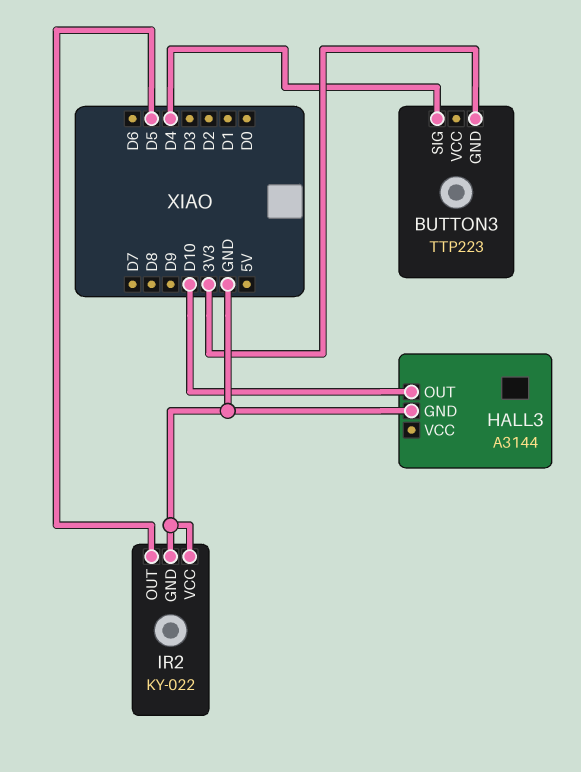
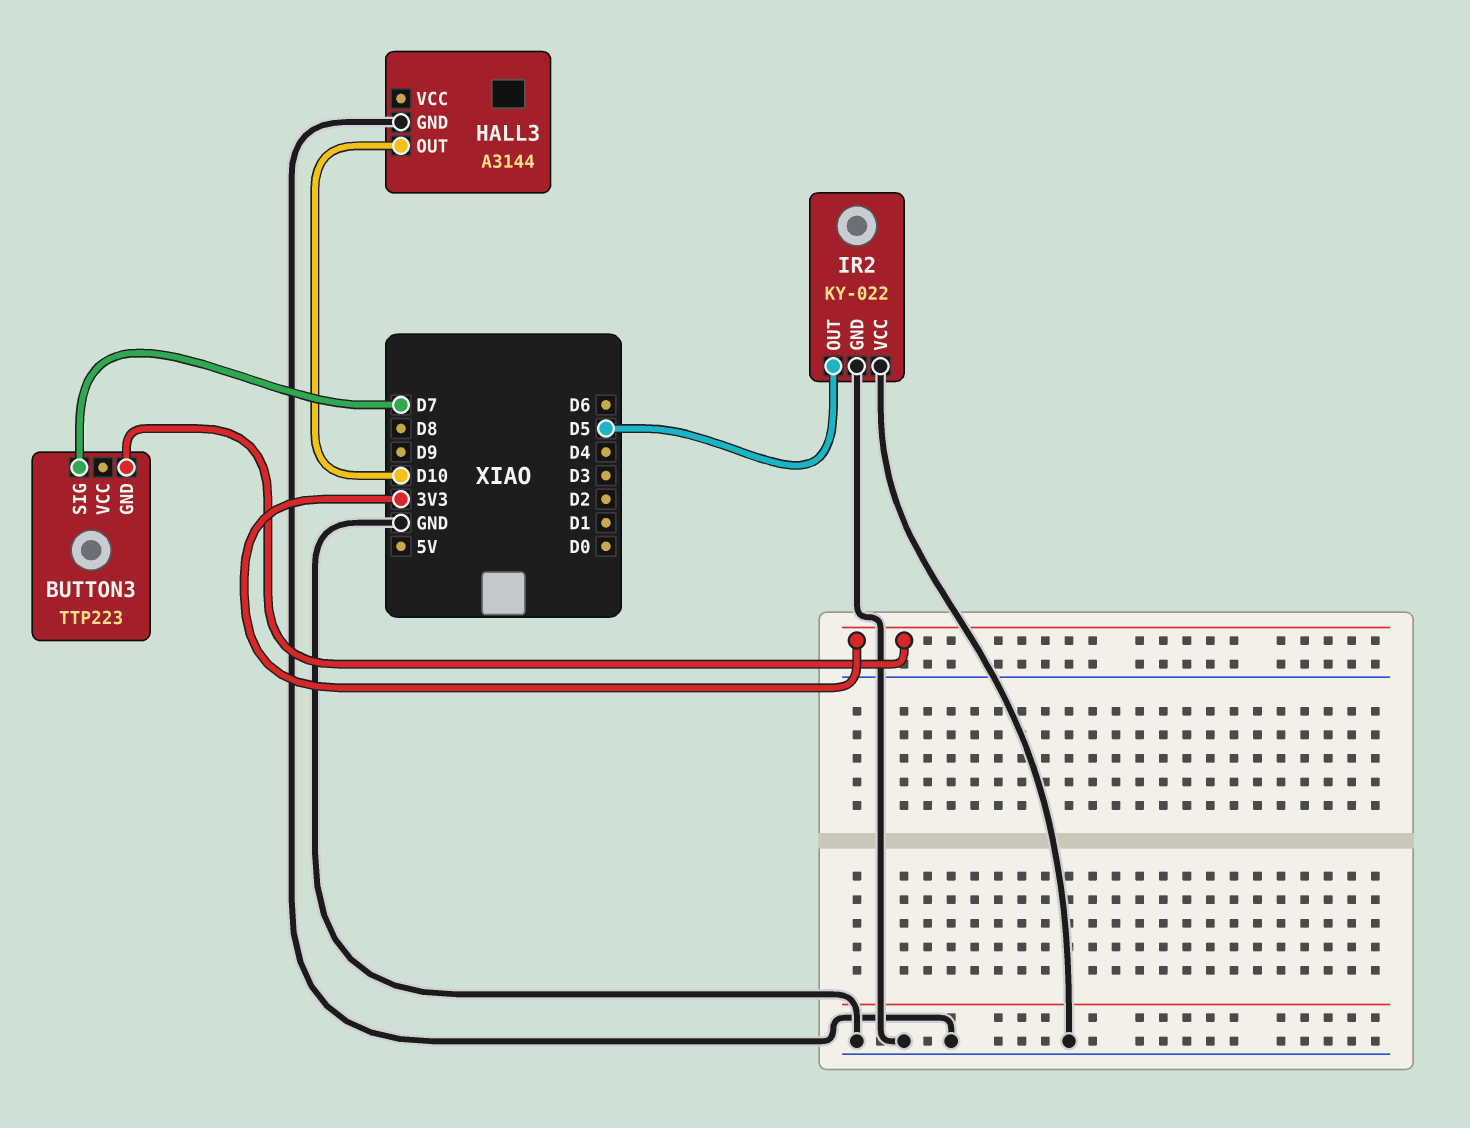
BUTTON3 pin SIG: D4 -> D7

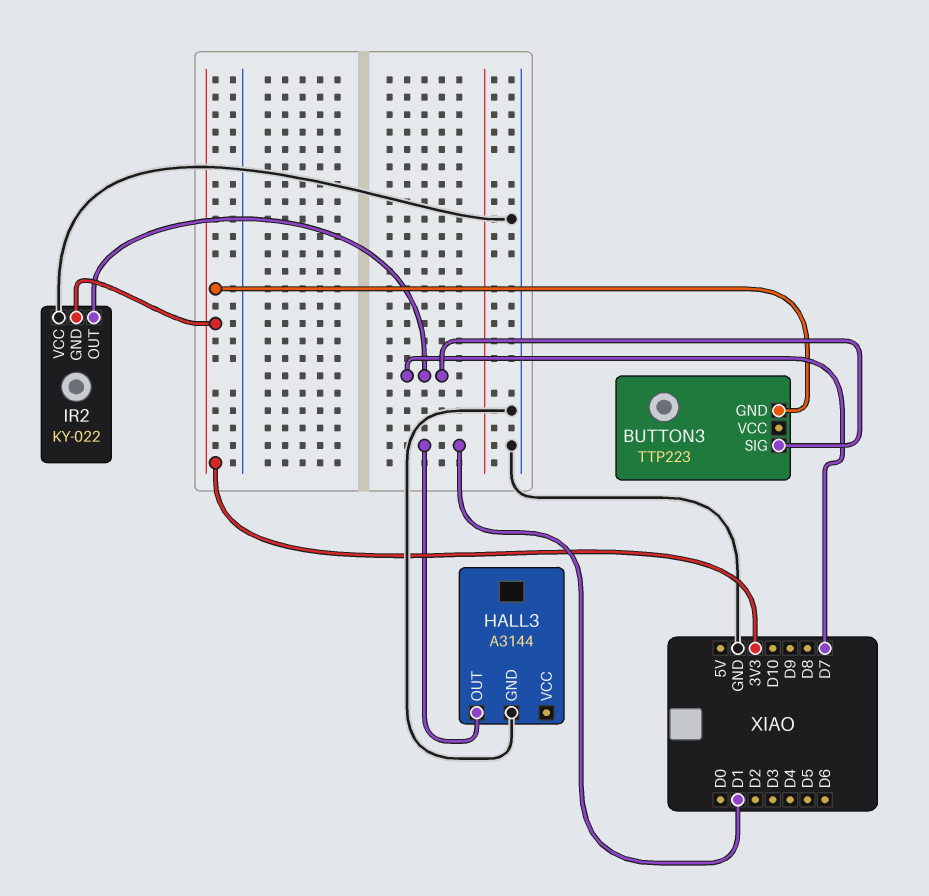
HALL3 pin OUT: D10 -> D1
IR2 pin GND: GND -> 3V3
IR2 pin OUT: D5 -> D7

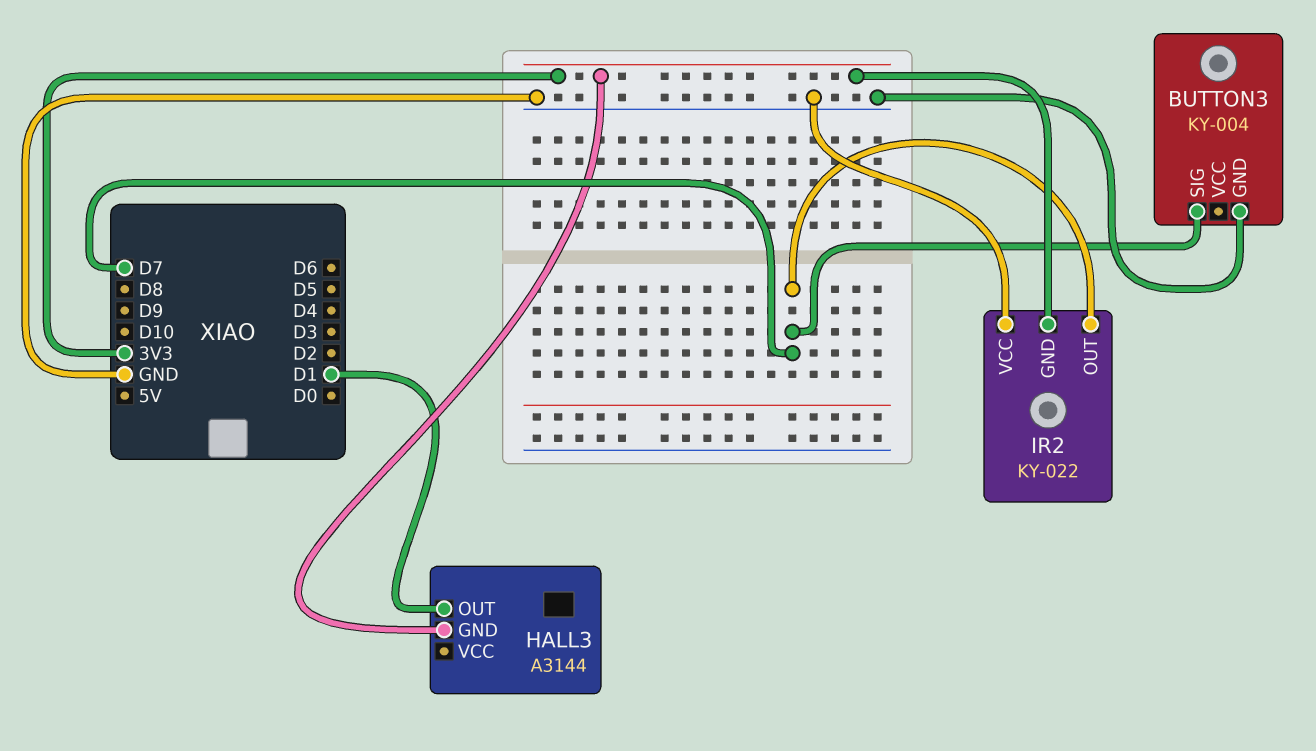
BUTTON3: TTP223 -> KY-004
BUTTON3 pin GND: 3V3 -> GND
HALL3 pin GND: GND -> 3V3

